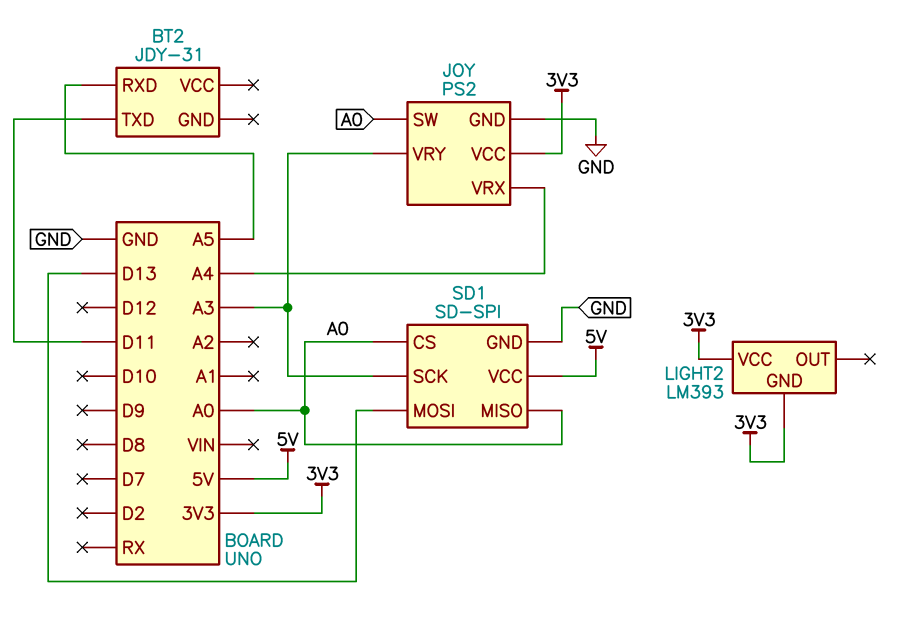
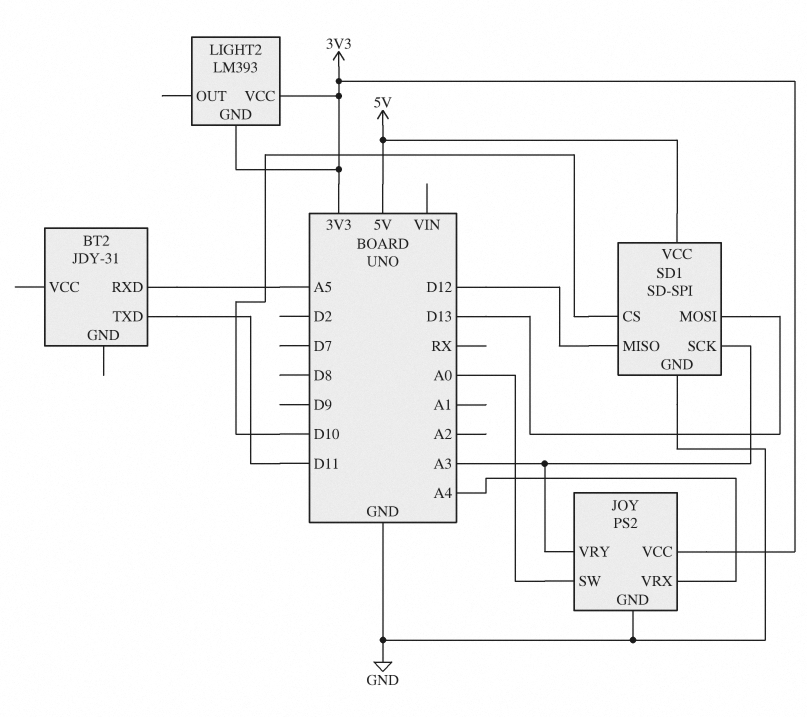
SD1 pin CS: A0 -> D10
SD1 pin MISO: A0 -> D12

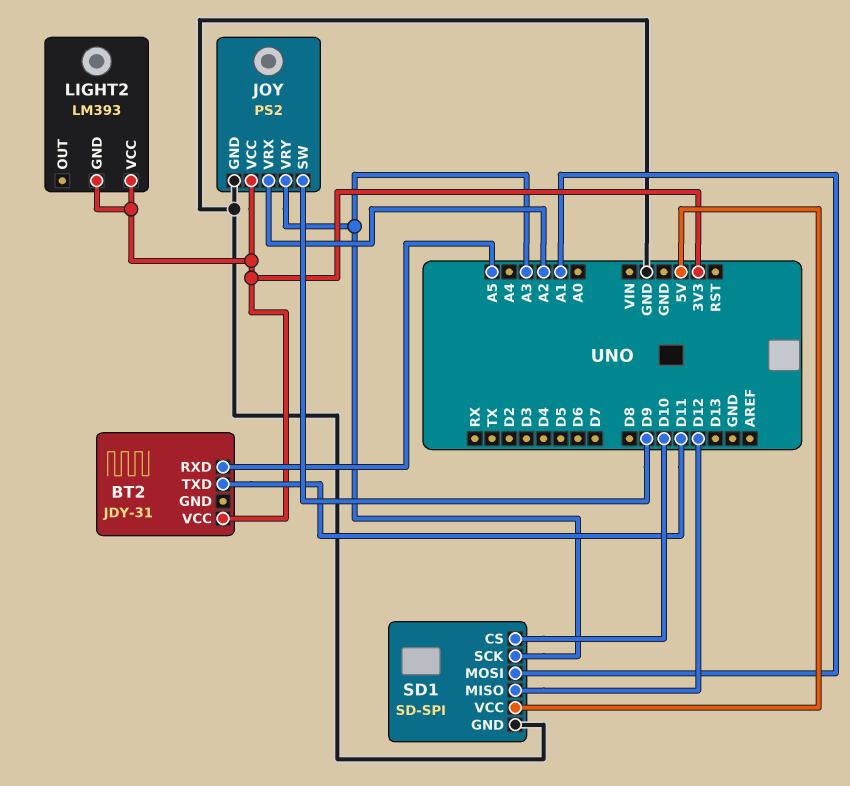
BT2 pin VCC: none -> 3V3
JOY pin SW: A0 -> D9
JOY pin VRX: A4 -> A2
SD1 pin MOSI: D13 -> A1

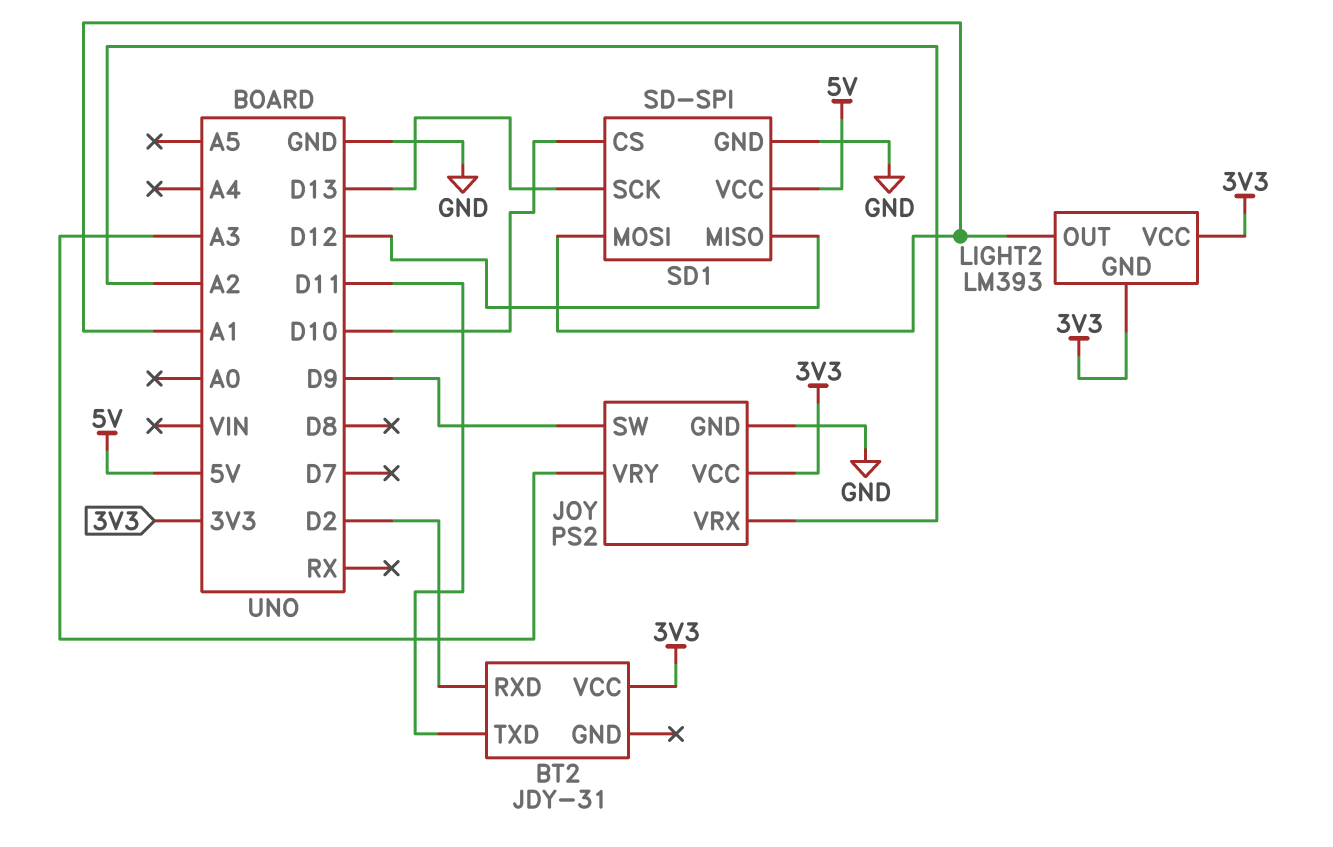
BT2 pin RXD: A5 -> D2
LIGHT2 pin OUT: none -> A1
SD1 pin SCK: A3 -> D13

